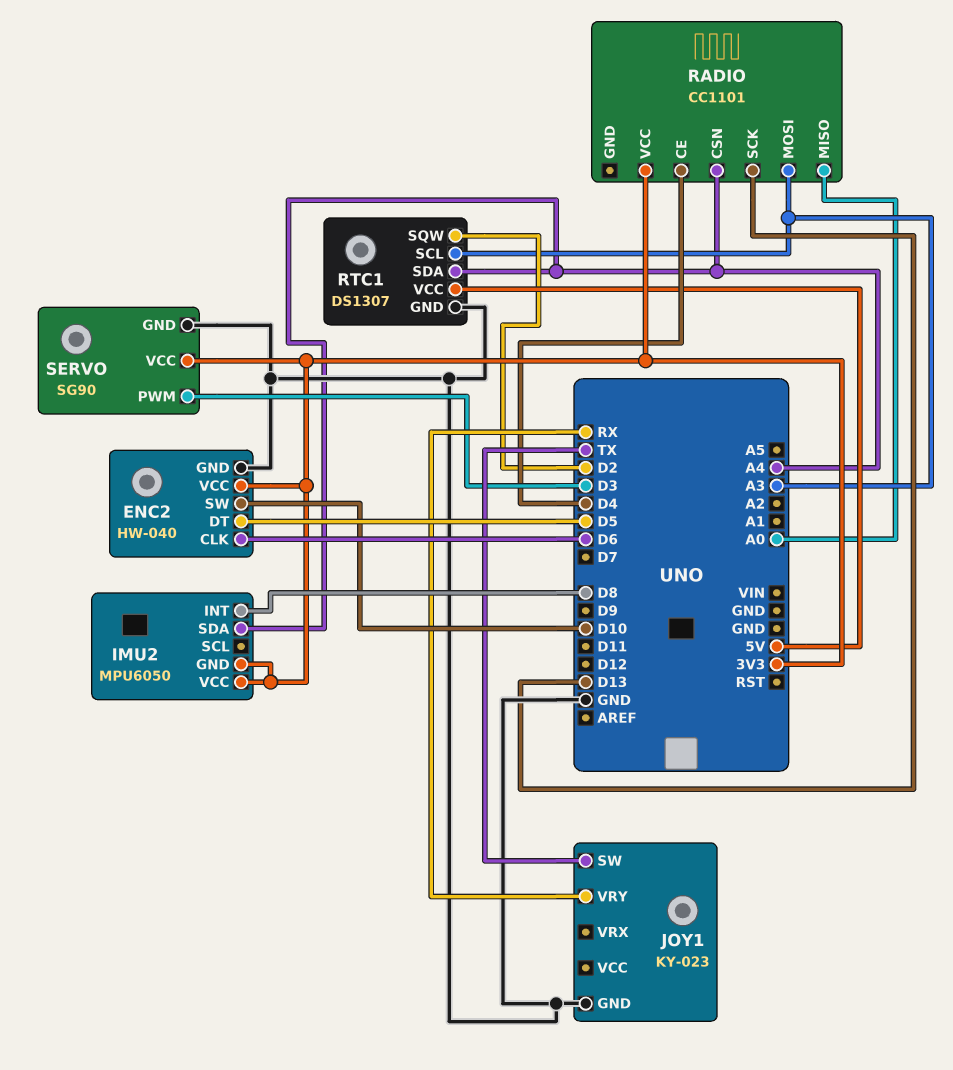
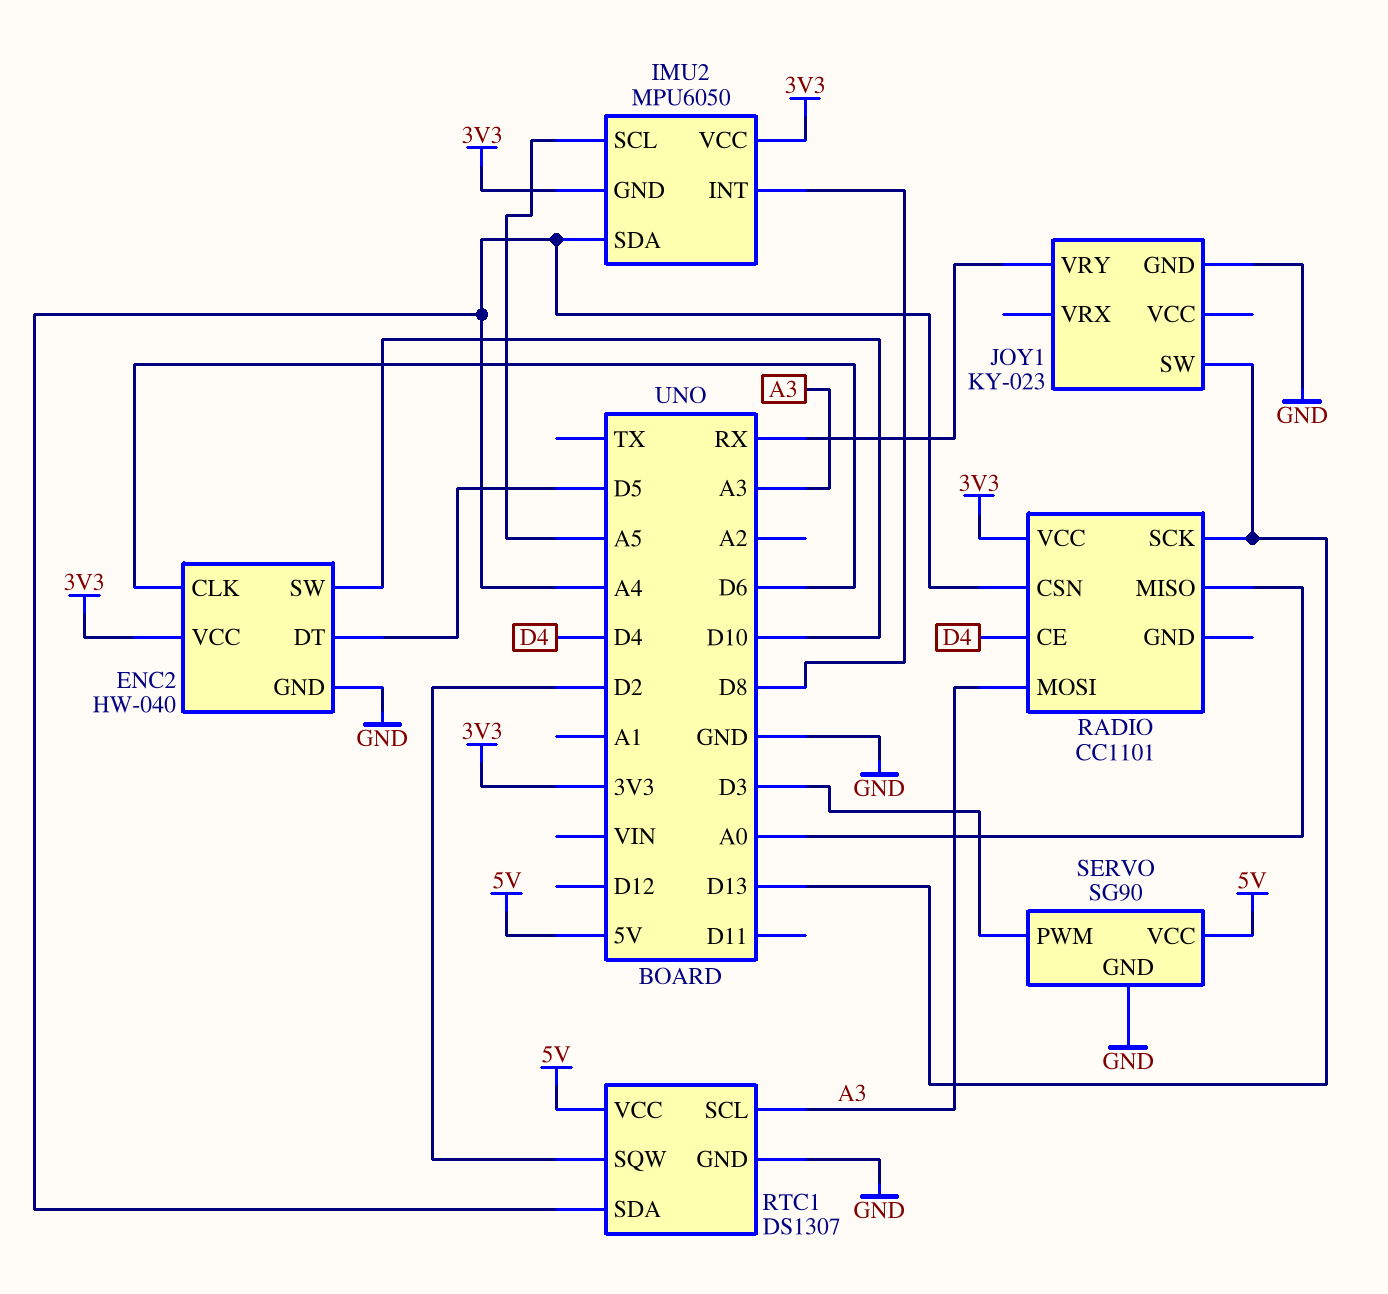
IMU2 pin SCL: none -> A5
JOY1 pin SW: TX -> D13
SERVO pin VCC: 3V3 -> 5V

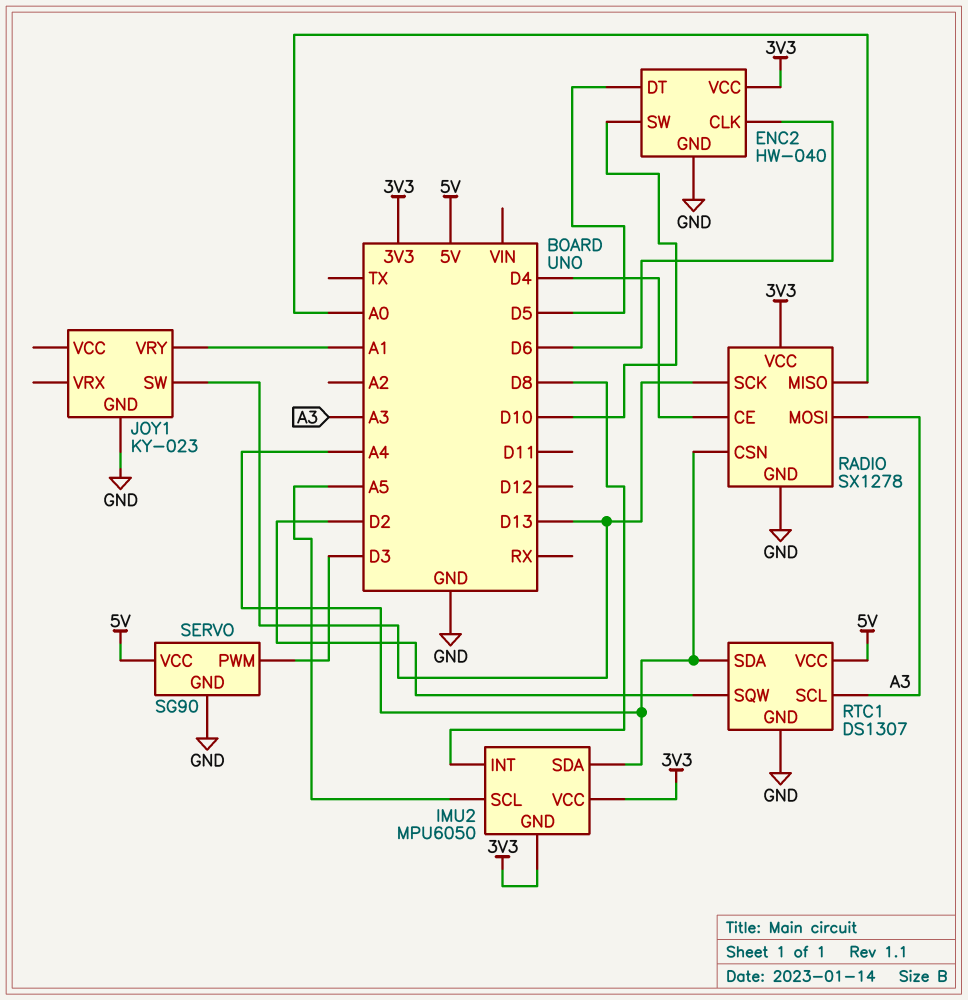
JOY1 pin VRY: RX -> A1
RADIO: CC1101 -> SX1278
RADIO pin GND: none -> GND

